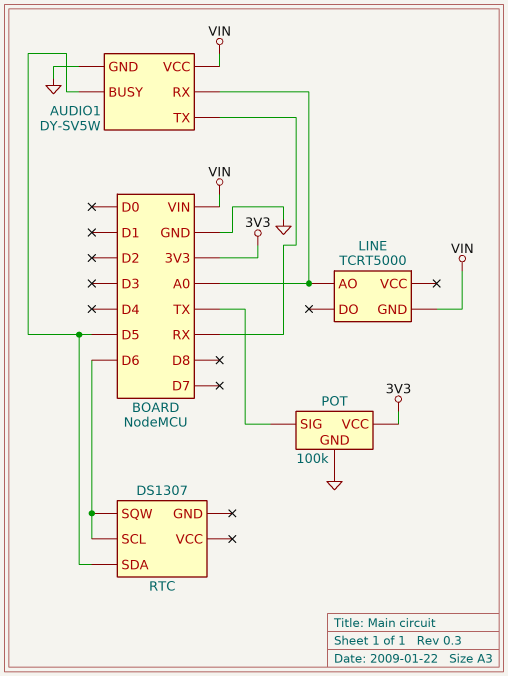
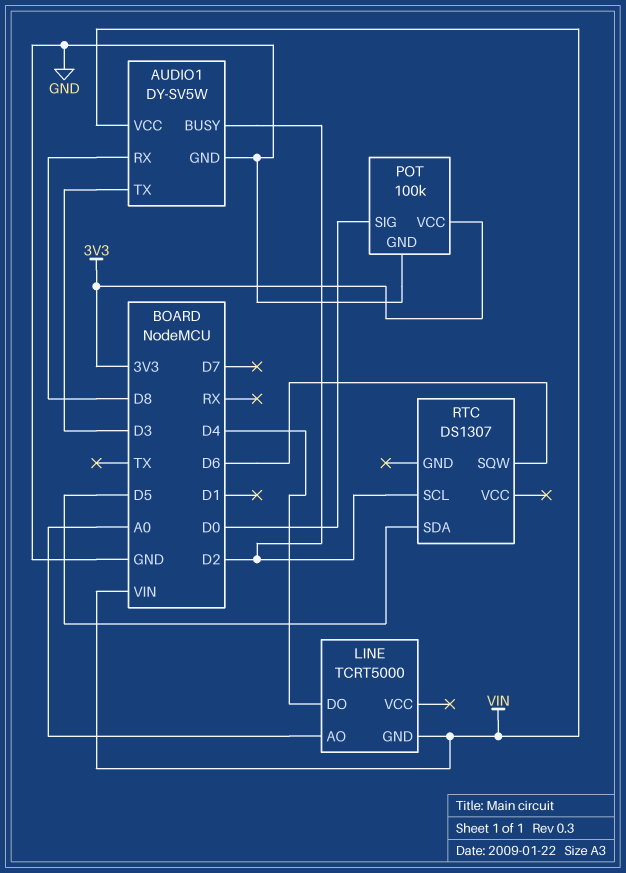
AUDIO1 pin BUSY: D5 -> D2
AUDIO1 pin RX: A0 -> D8
AUDIO1 pin TX: RX -> D3
LINE pin DO: none -> D4
POT pin SIG: TX -> D0
RTC pin SCL: D6 -> D2

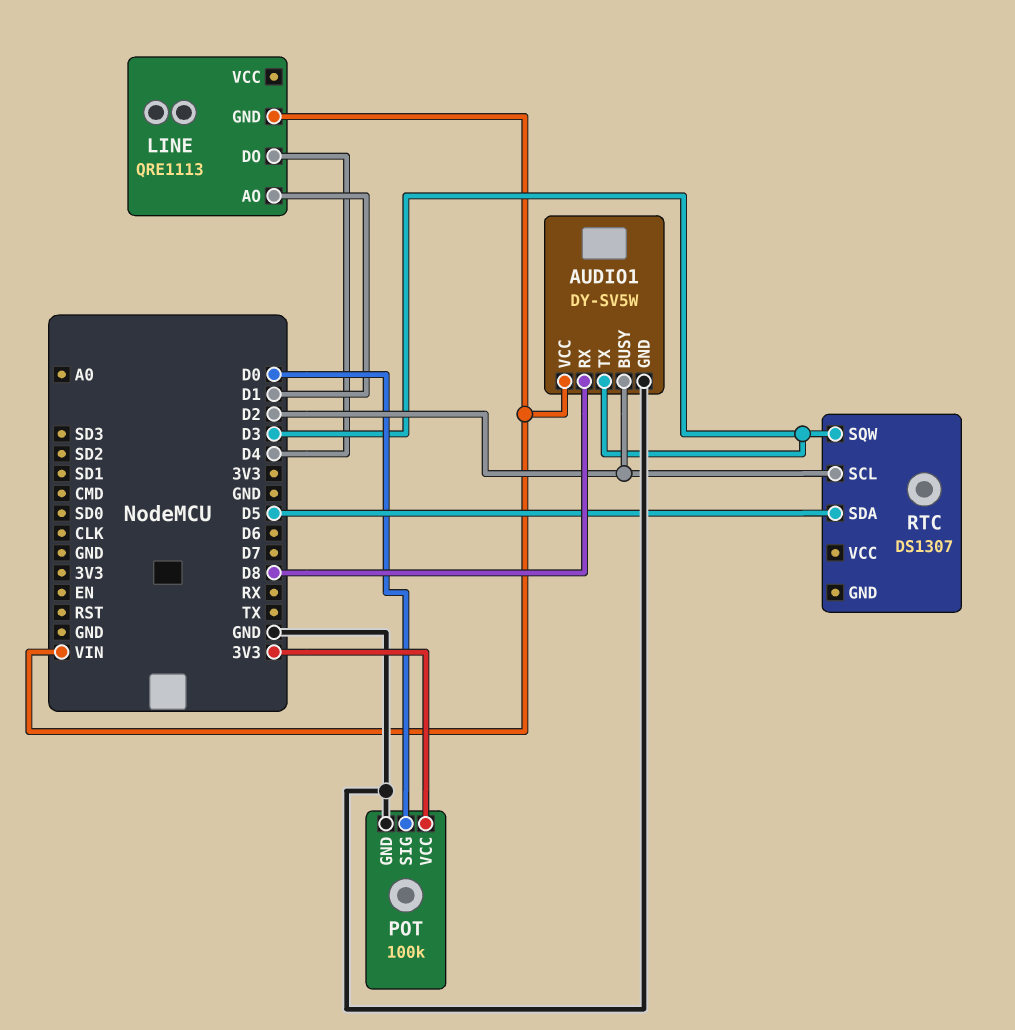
LINE: TCRT5000 -> QRE1113
LINE pin AO: A0 -> D1
RTC pin SQW: D6 -> D3

